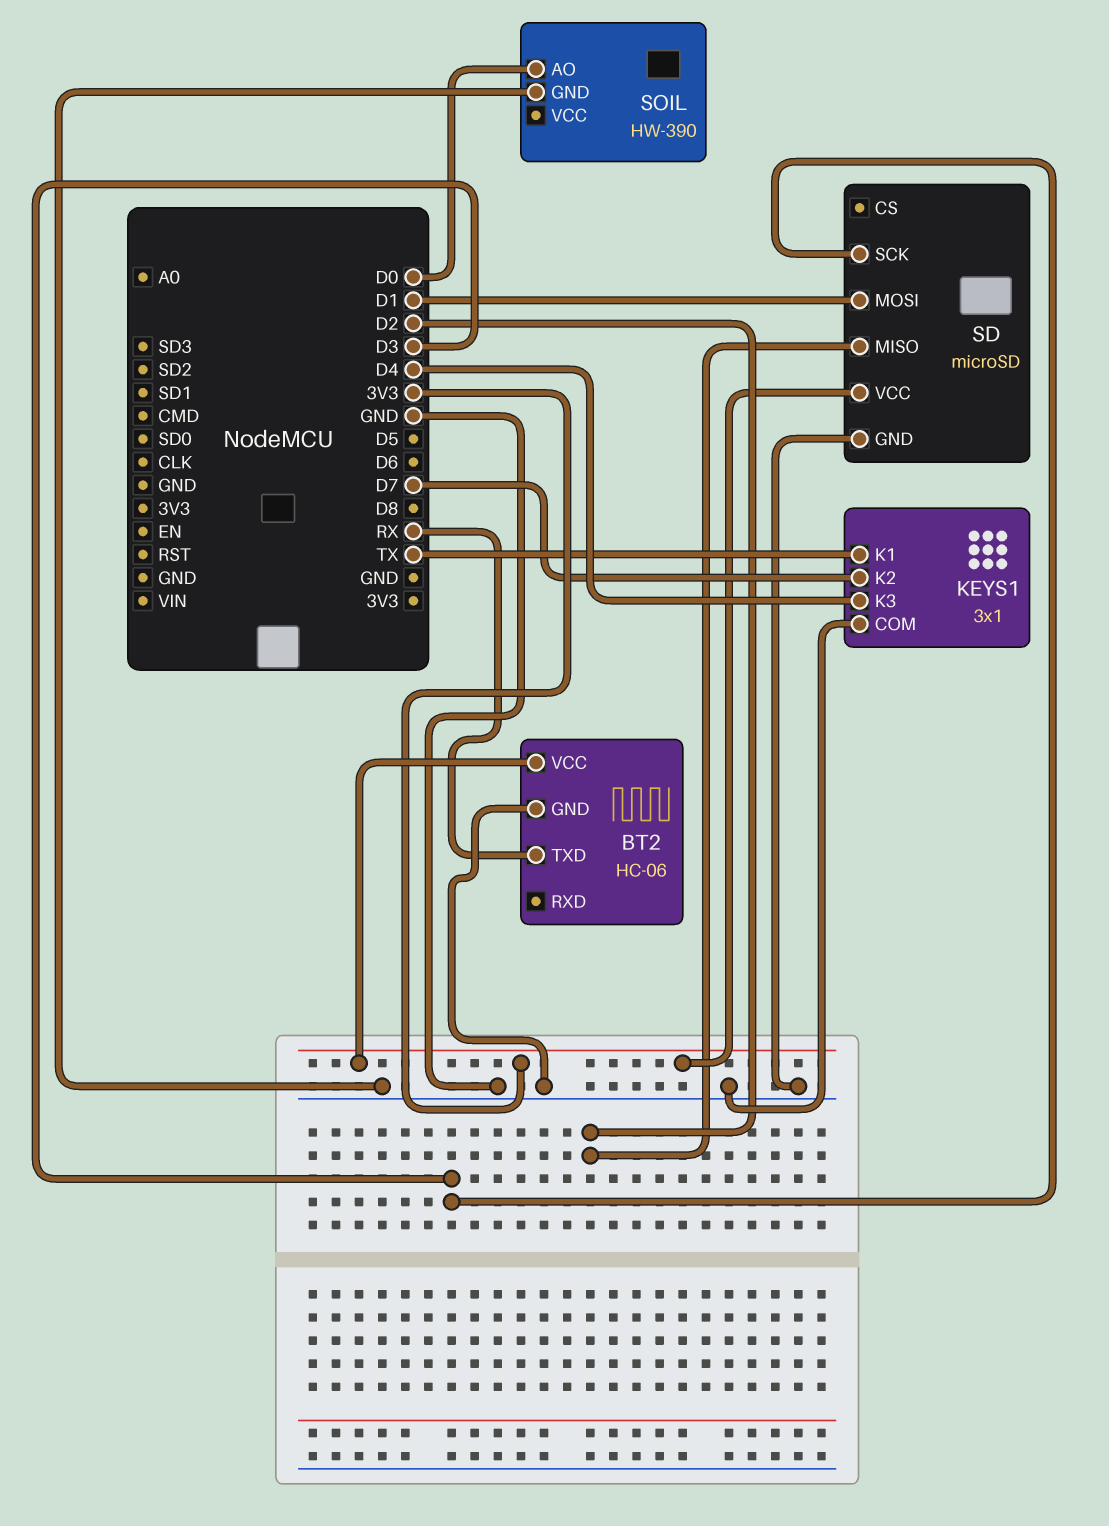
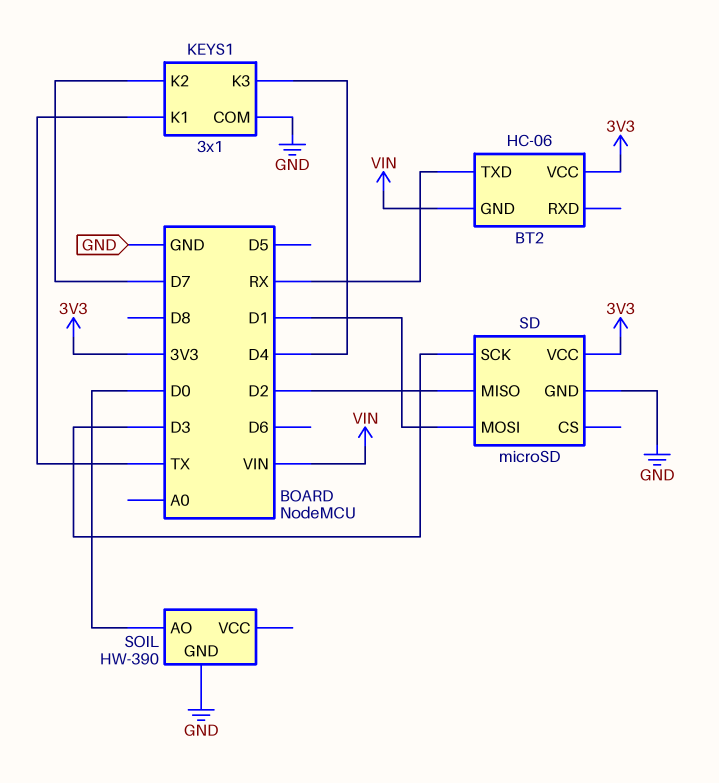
BT2 pin GND: GND -> VIN

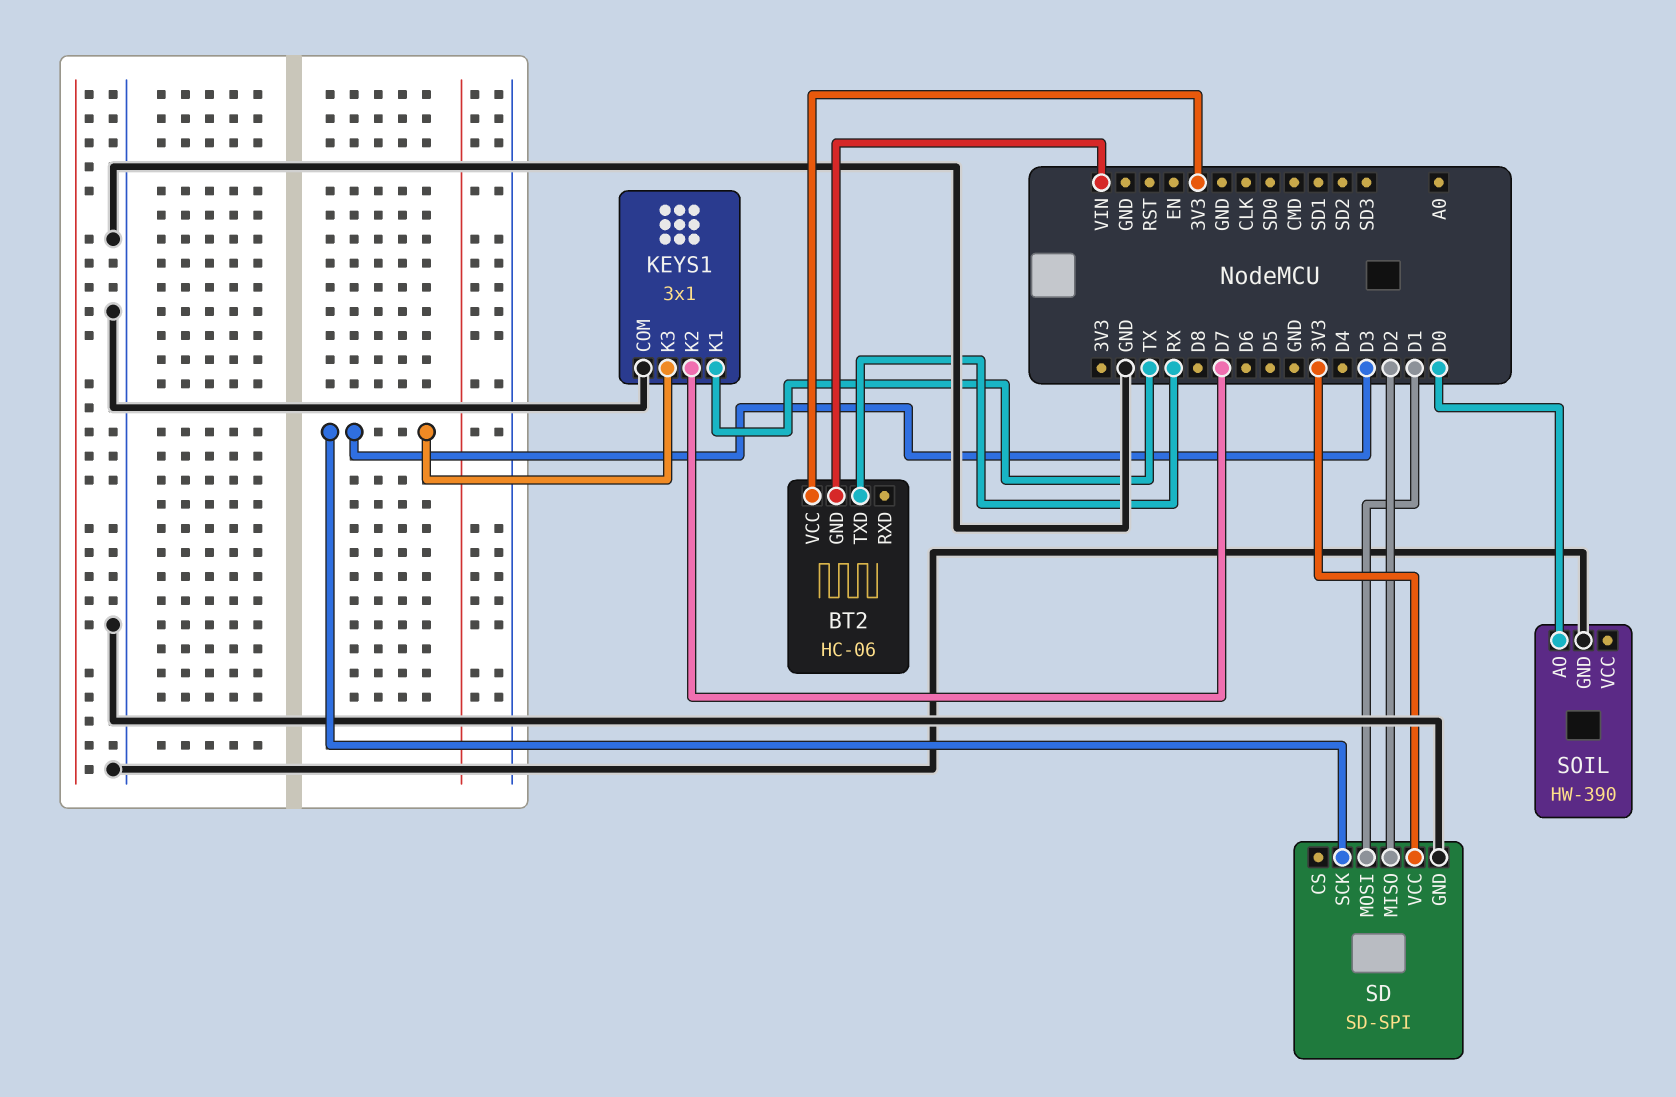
KEYS1 pin K3: D4 -> D3
SD: microSD -> SD-SPI

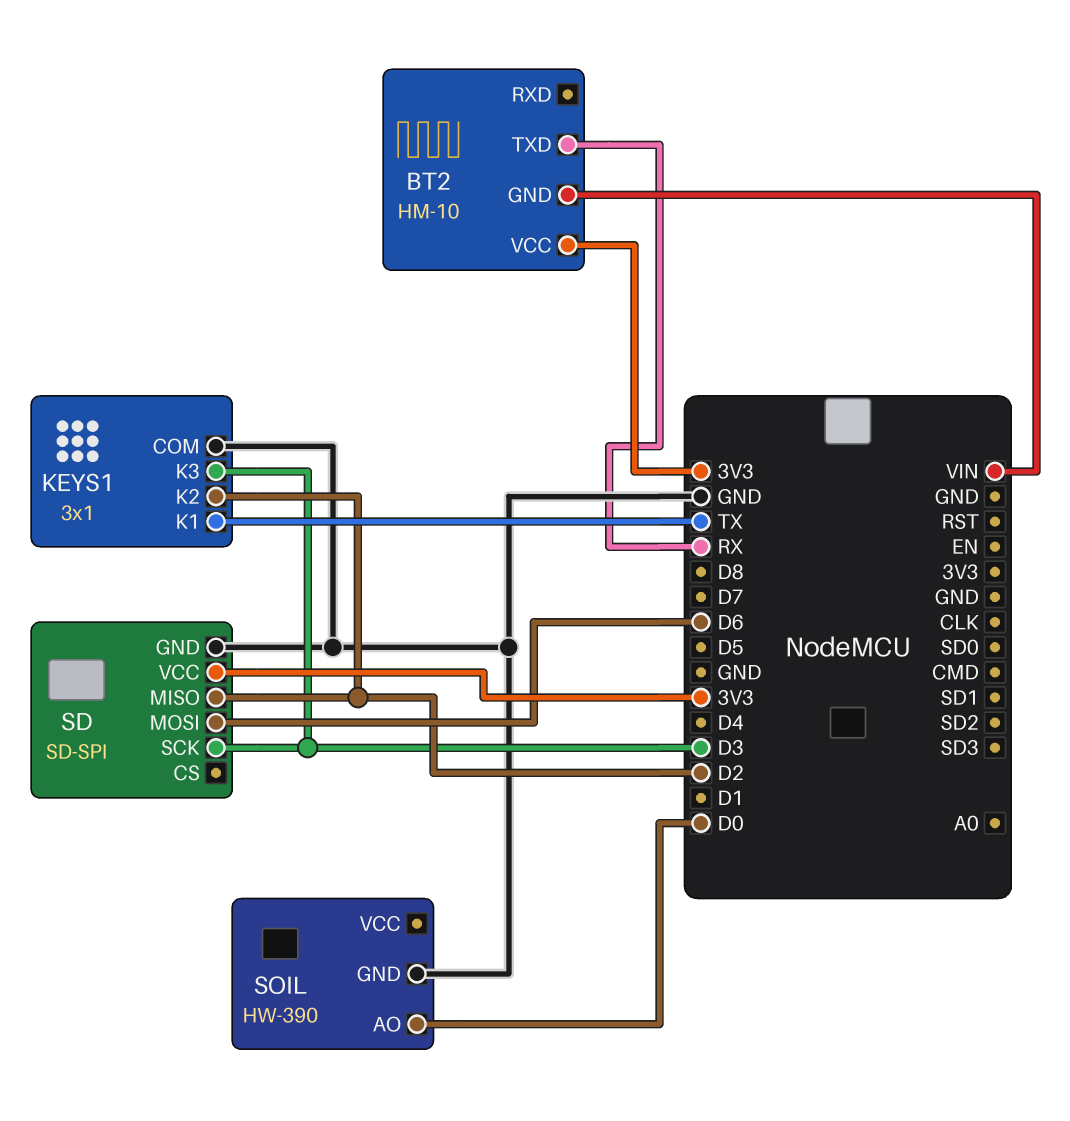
BT2: HC-06 -> HM-10
KEYS1 pin K2: D7 -> D2
SD pin MOSI: D1 -> D6

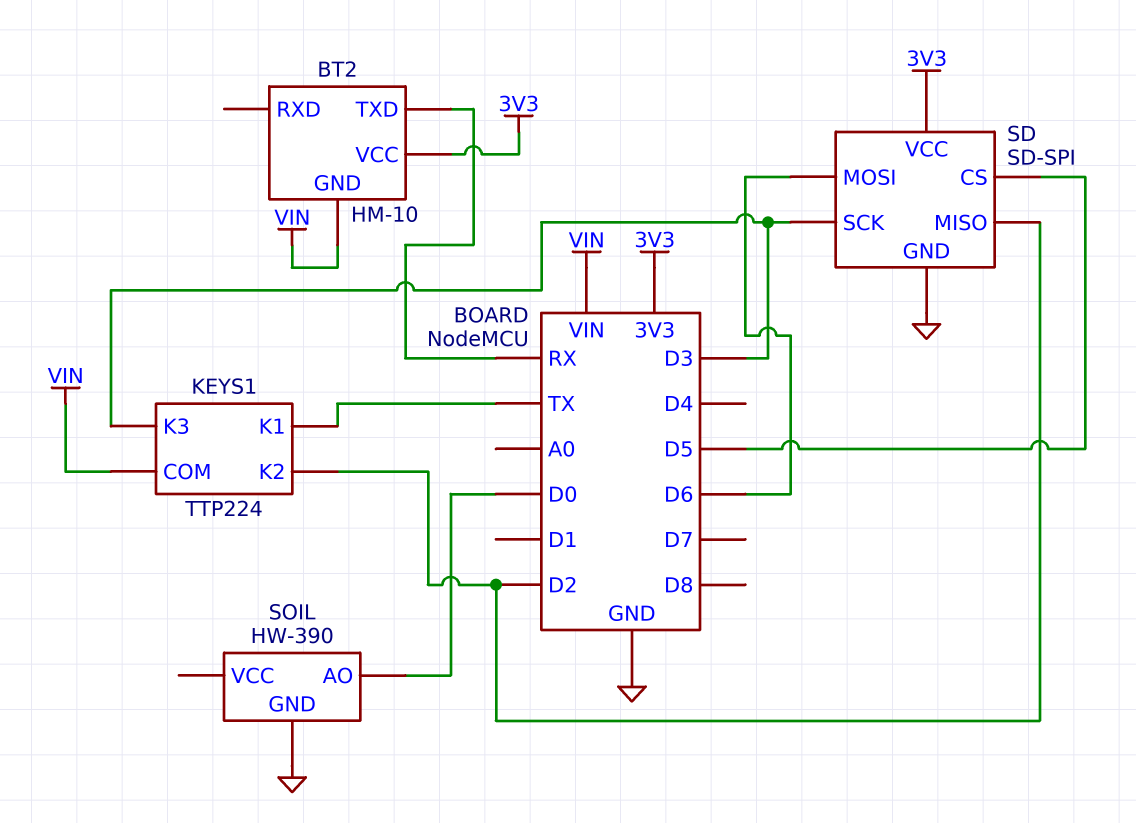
KEYS1: 3x1 -> TTP224
KEYS1 pin COM: GND -> VIN
SD pin CS: none -> D5

